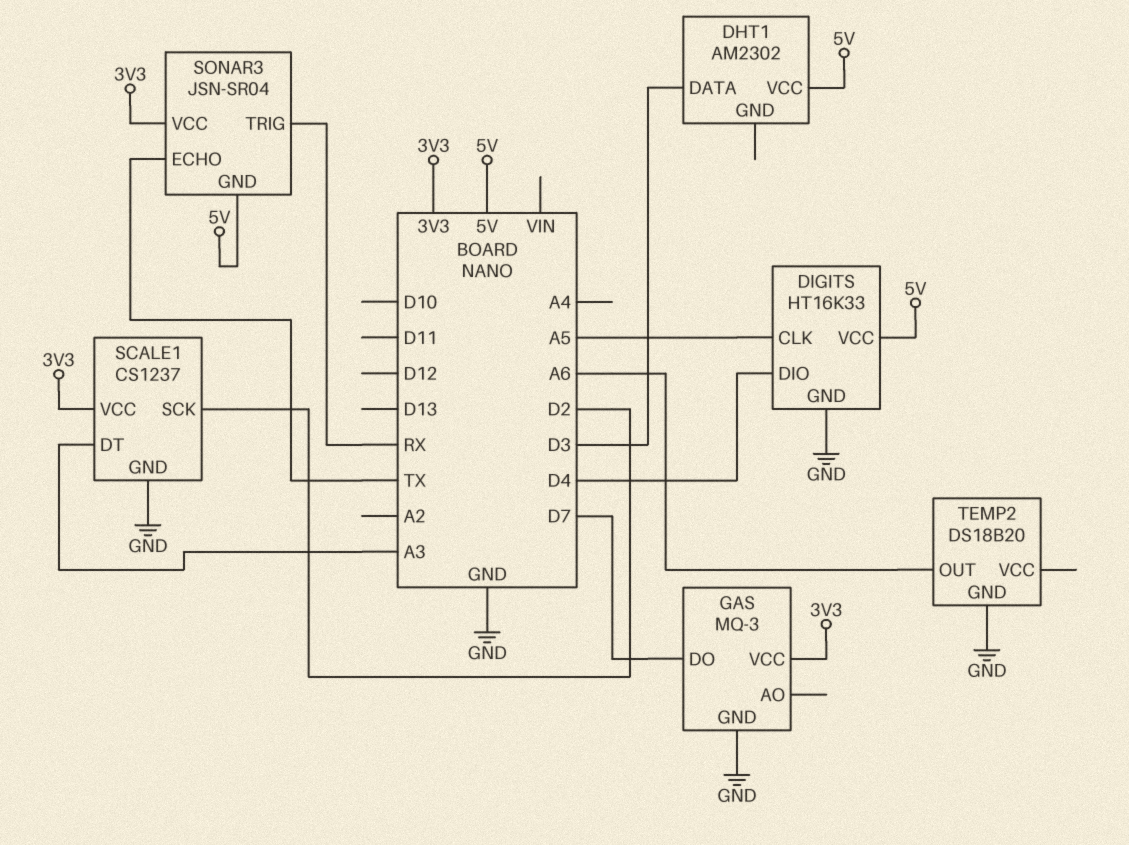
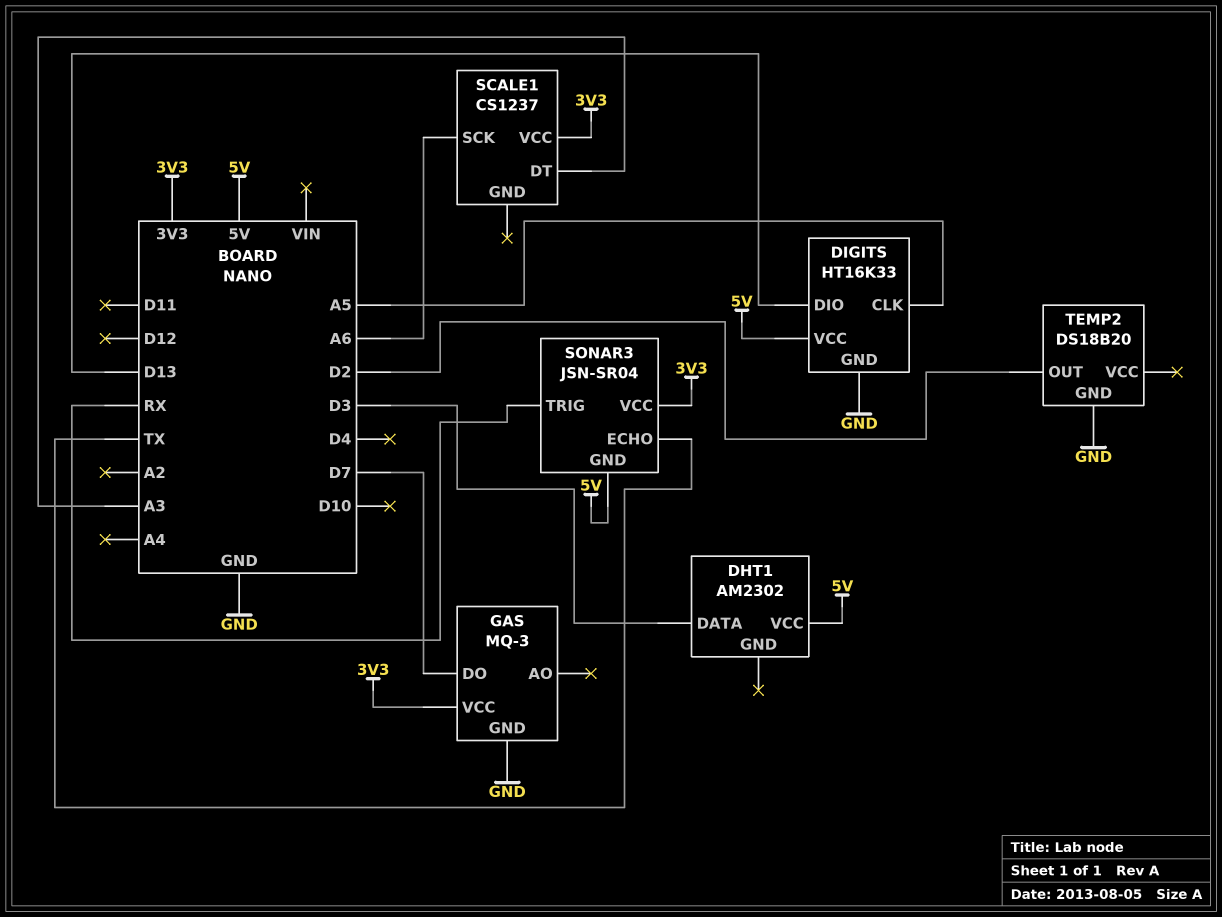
DIGITS pin DIO: D4 -> D13
SCALE1 pin GND: GND -> none
SCALE1 pin SCK: D2 -> A6
TEMP2 pin OUT: A6 -> D2

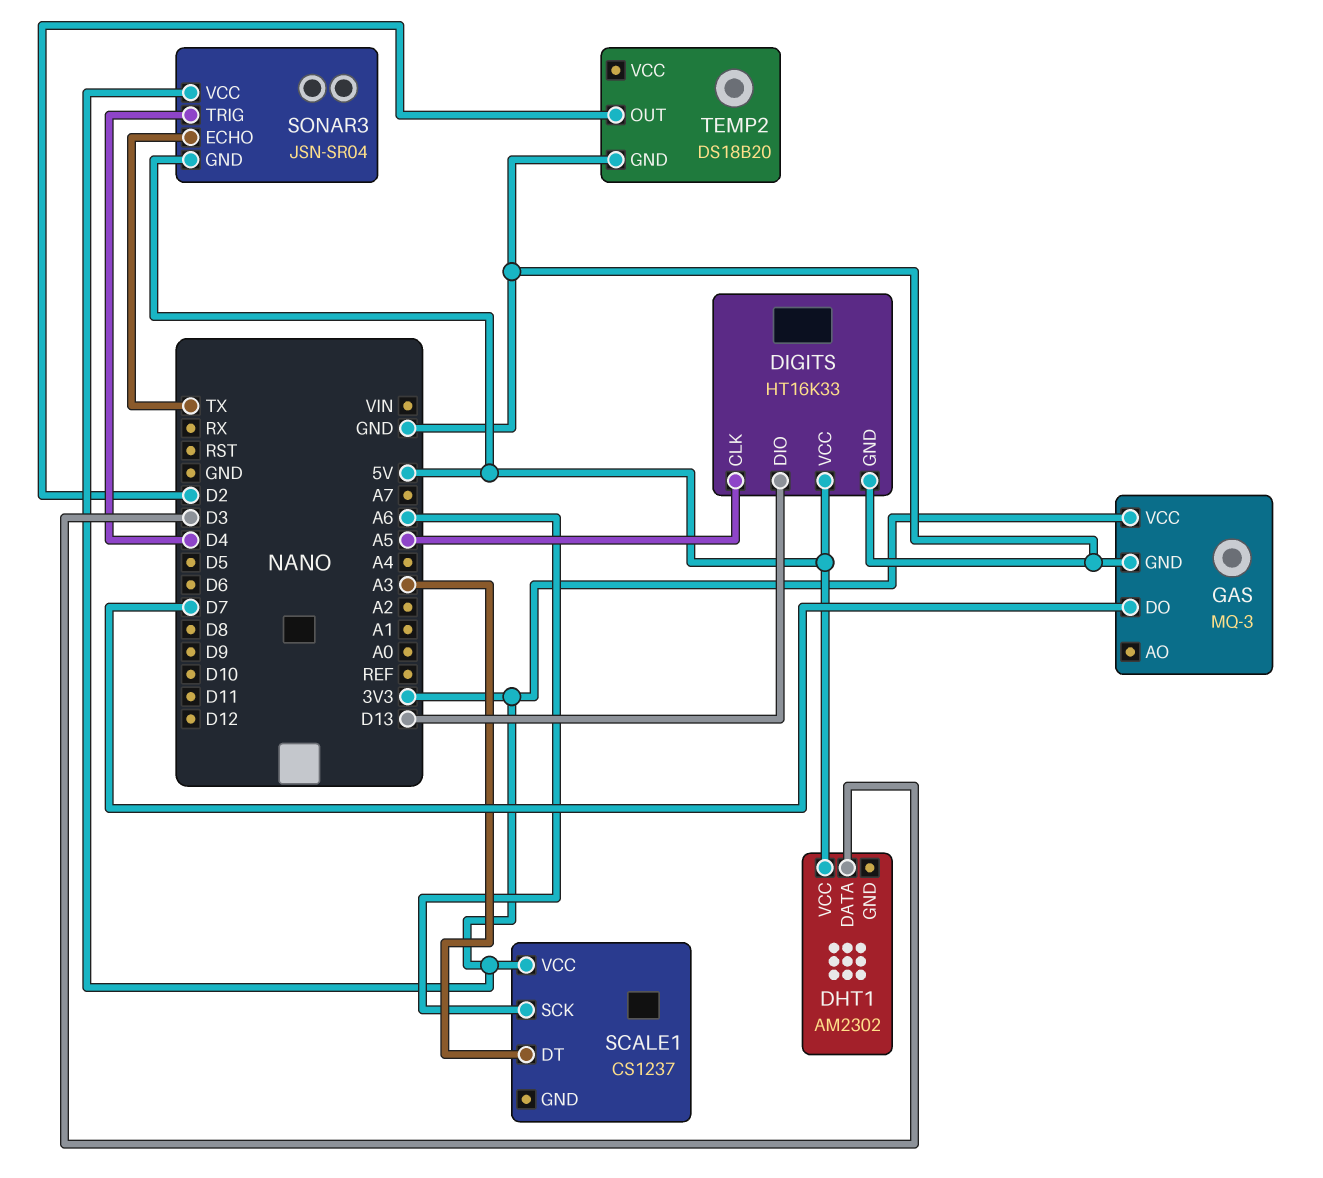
SONAR3 pin TRIG: RX -> D4

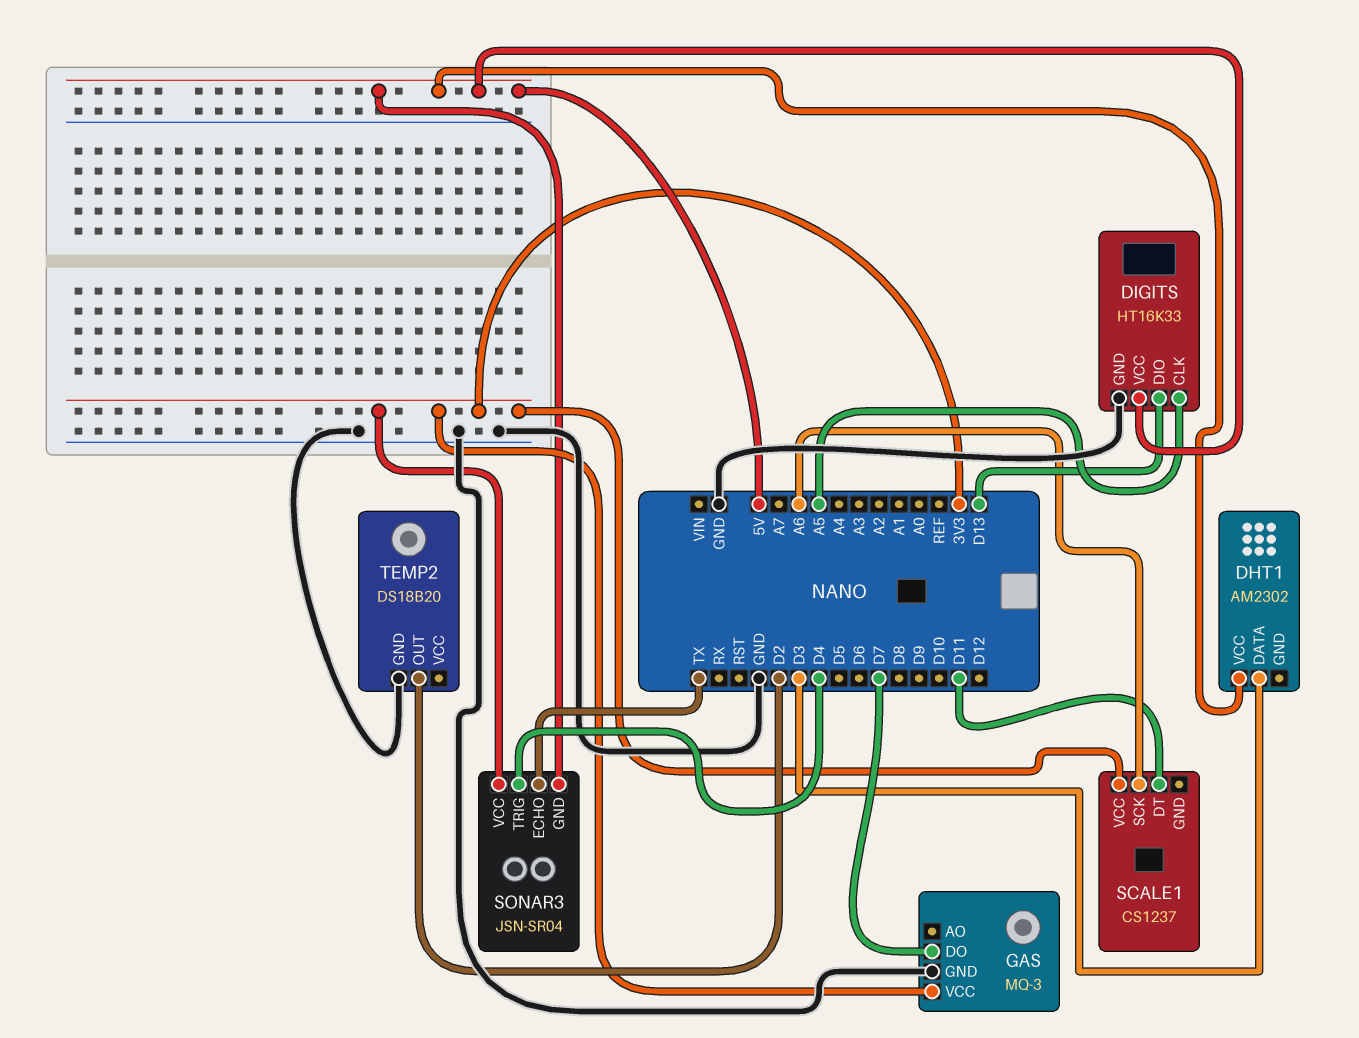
SCALE1 pin DT: A3 -> D11

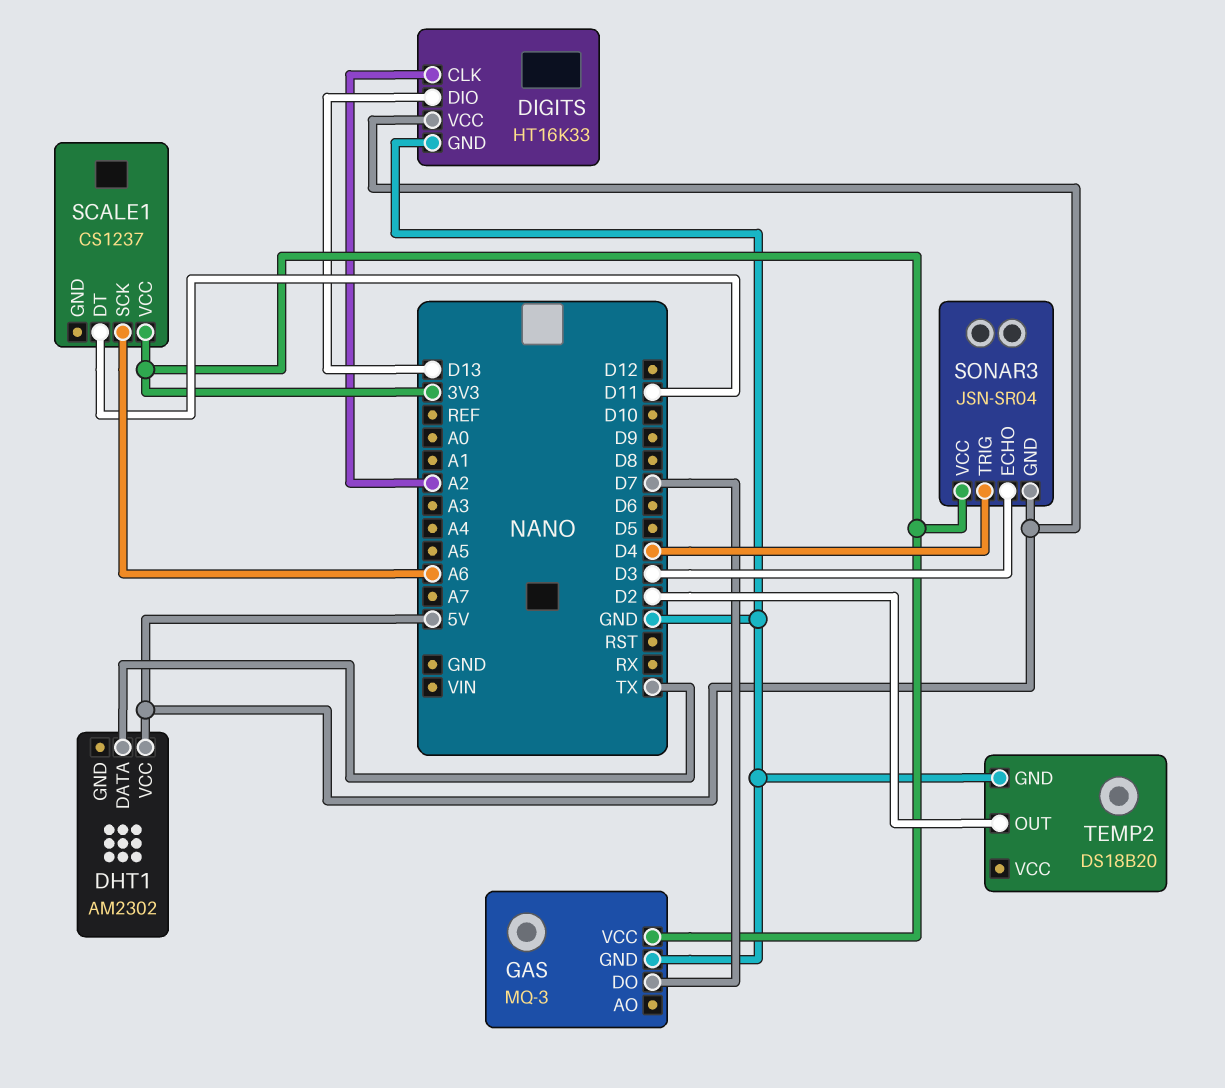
DHT1 pin DATA: D3 -> TX
DIGITS pin CLK: A5 -> A2
SONAR3 pin ECHO: TX -> D3

